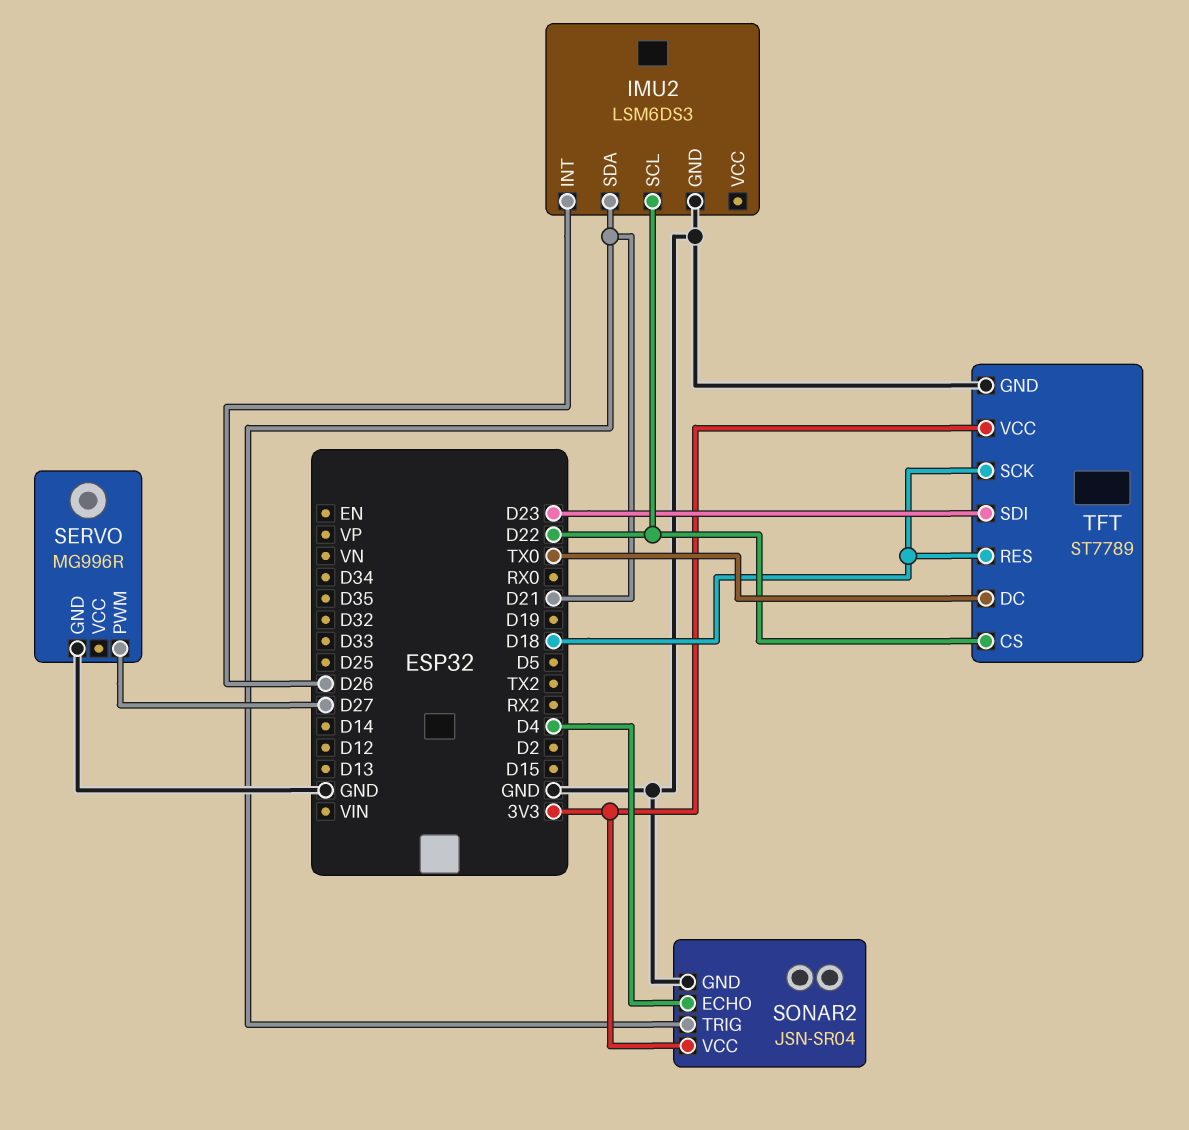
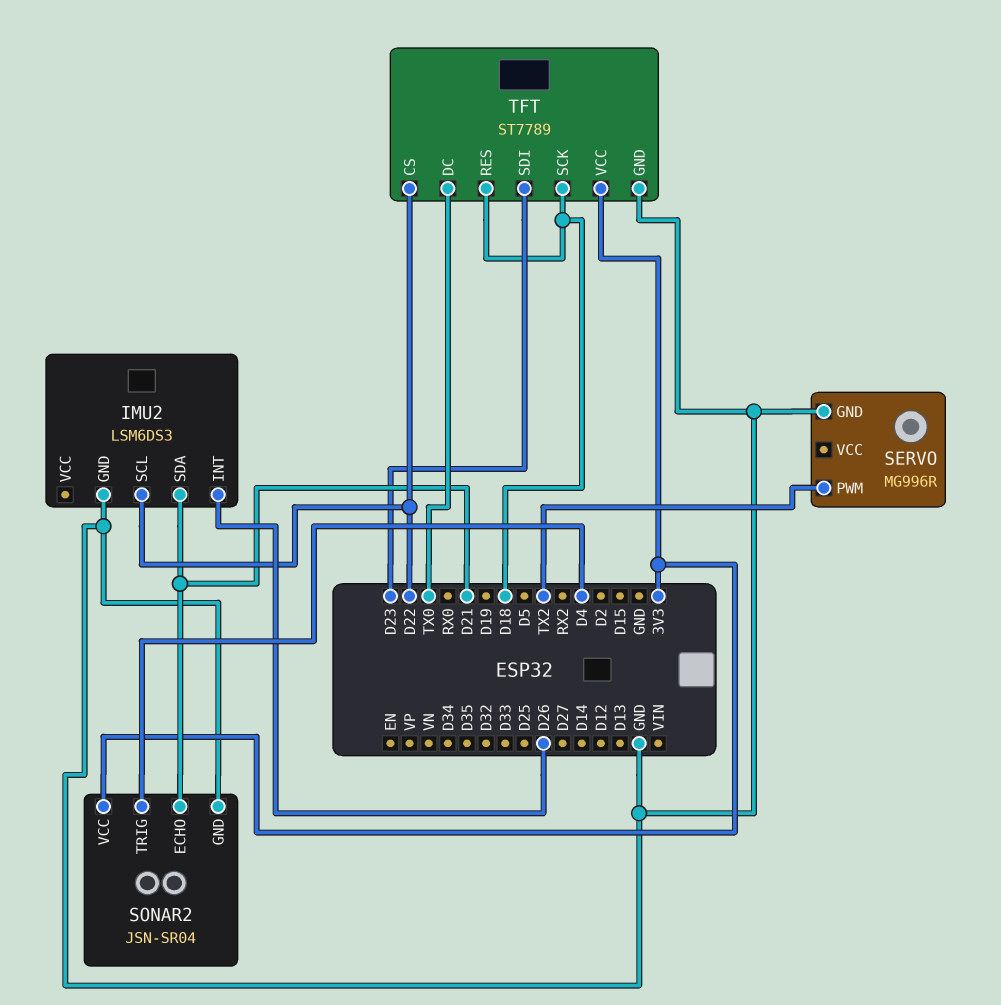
SERVO pin PWM: D27 -> TX2
SONAR2 pin ECHO: D4 -> D21
SONAR2 pin TRIG: D21 -> D4

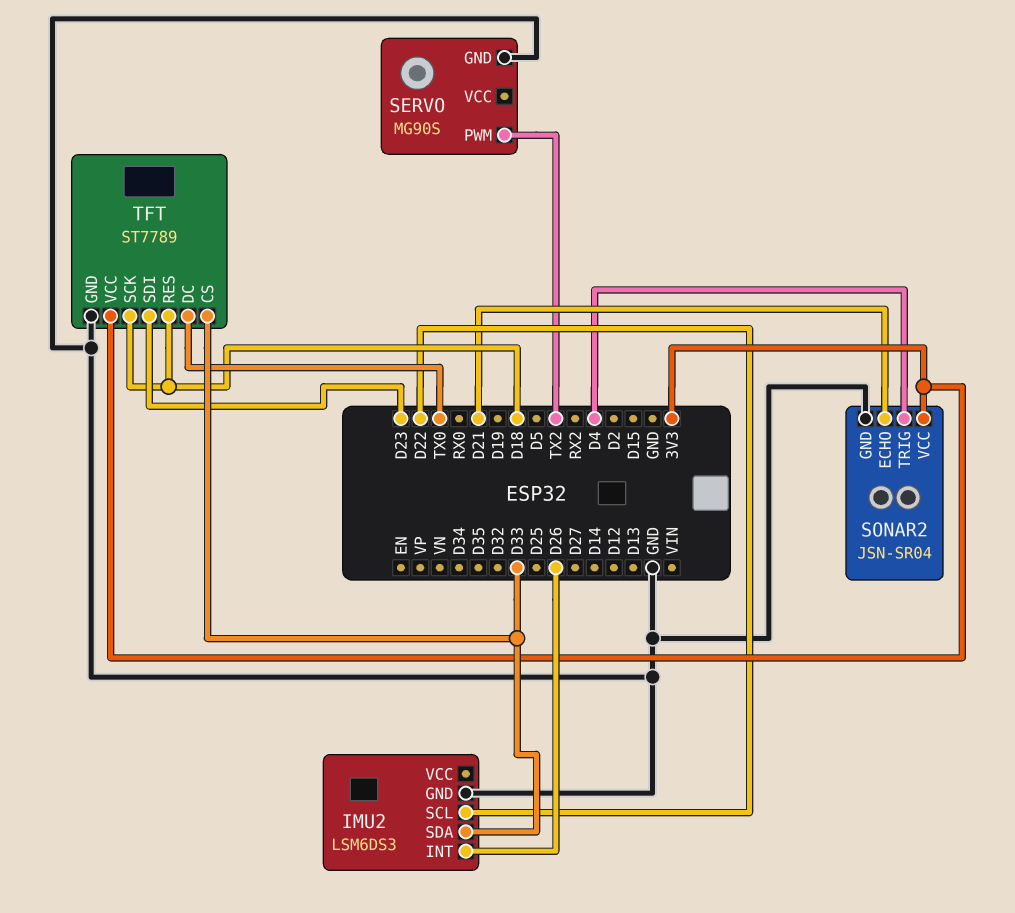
IMU2 pin SDA: D21 -> D33
SERVO: MG996R -> MG90S
TFT pin CS: D22 -> D33

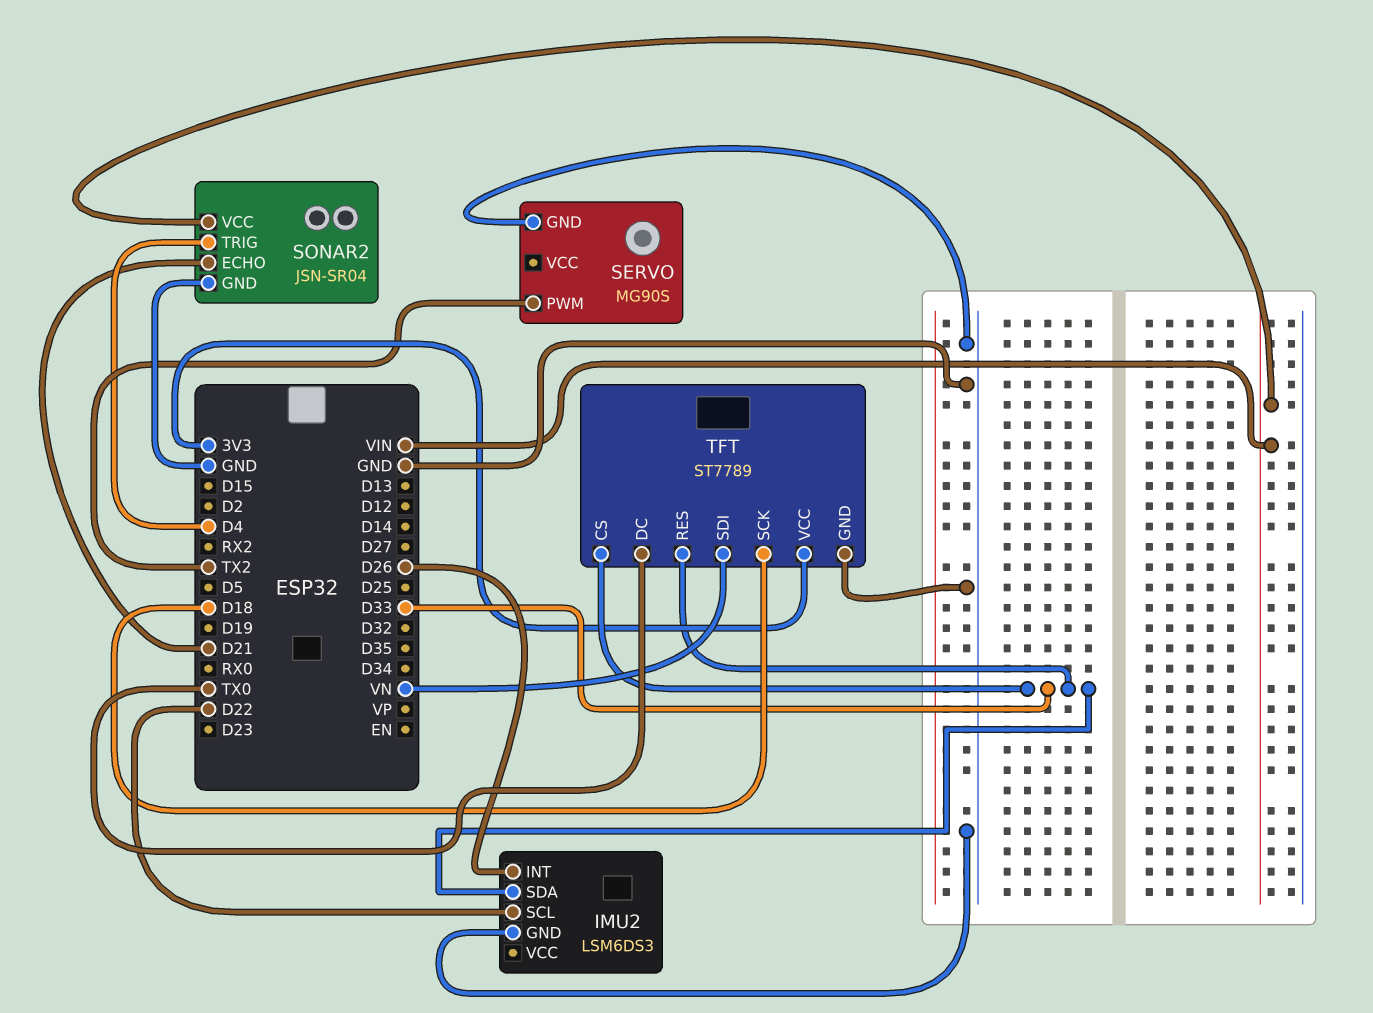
SONAR2 pin VCC: 3V3 -> VIN
TFT pin RES: D18 -> D33
TFT pin SDI: D23 -> VN

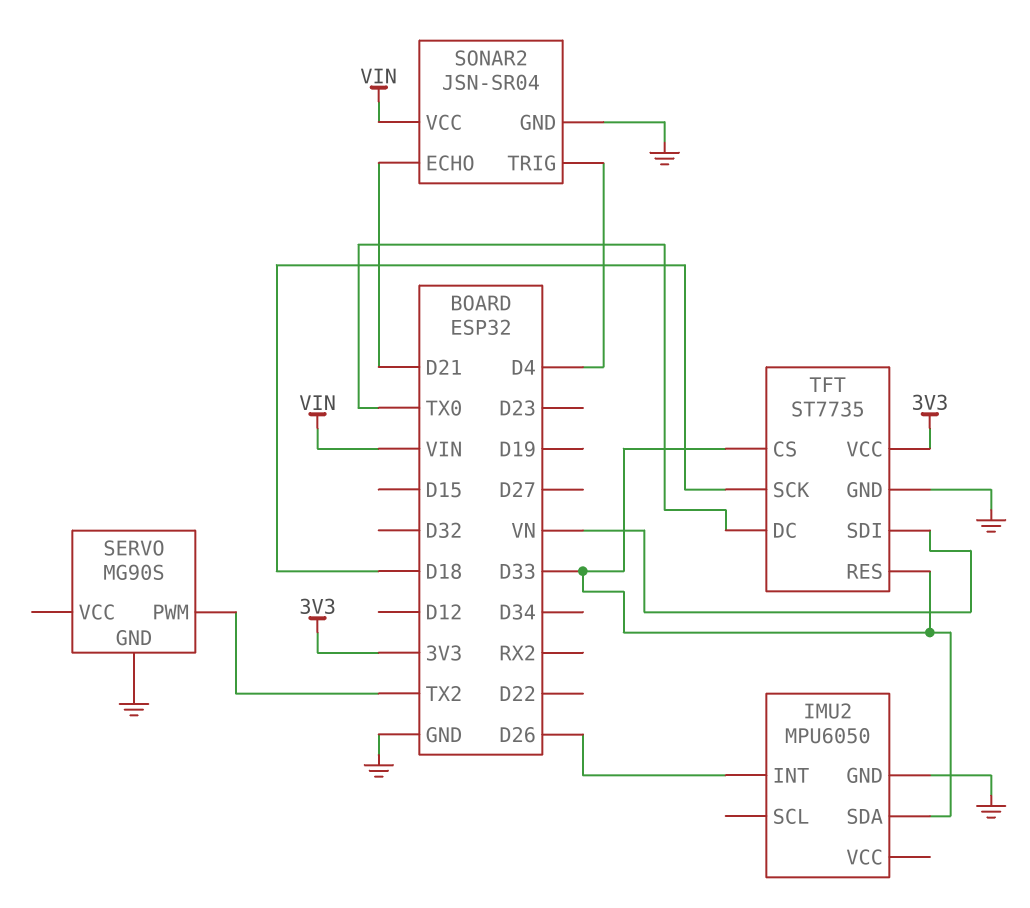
IMU2: LSM6DS3 -> MPU6050
IMU2 pin SCL: D22 -> none
TFT: ST7789 -> ST7735

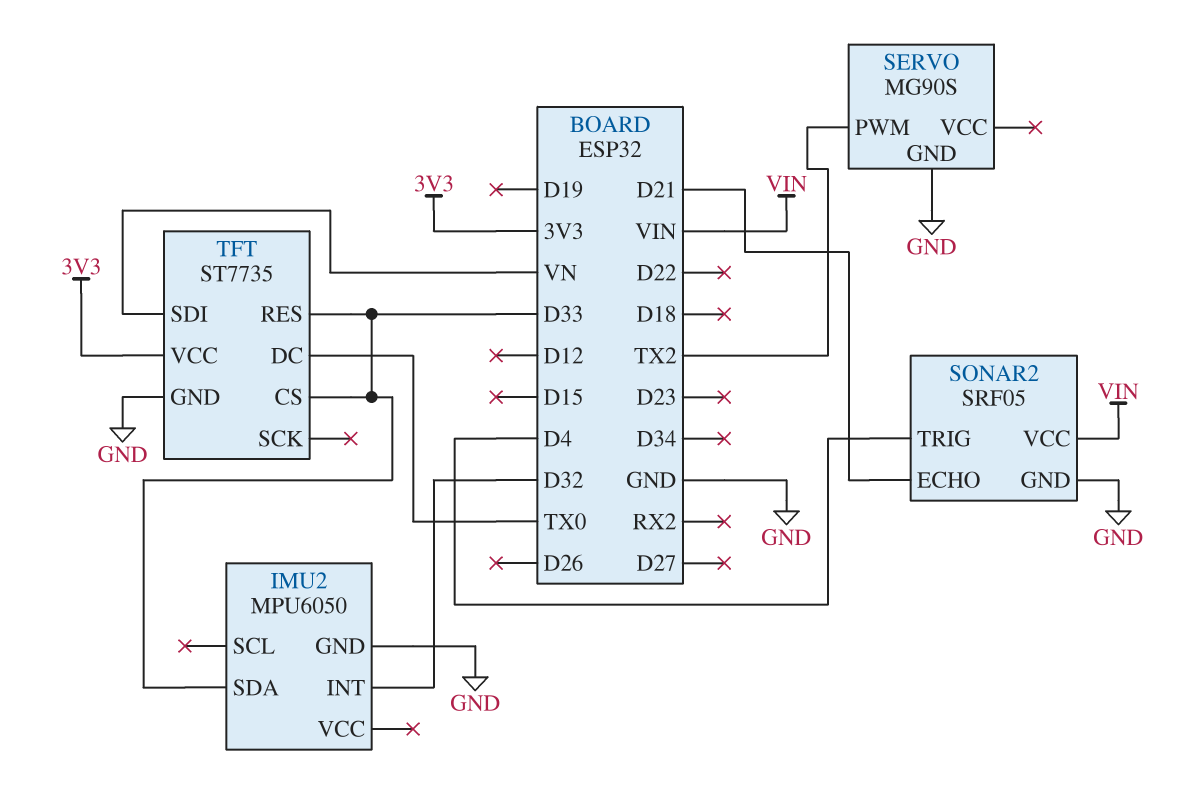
IMU2 pin INT: D26 -> D32
SONAR2: JSN-SR04 -> SRF05
TFT pin SCK: D18 -> none

